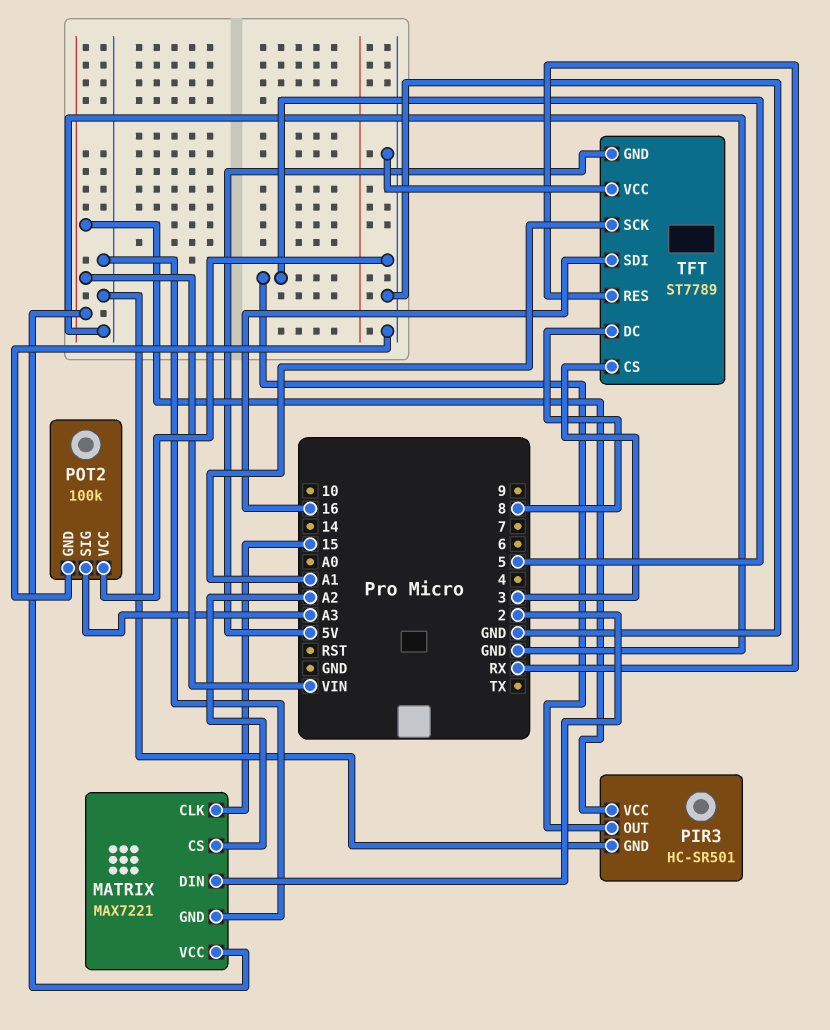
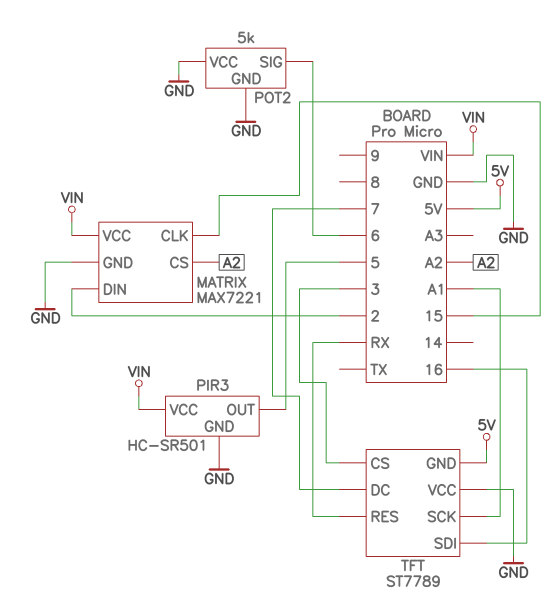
POT2: 100k -> 5k
POT2 pin SIG: A3 -> 6
TFT pin DC: 8 -> 7

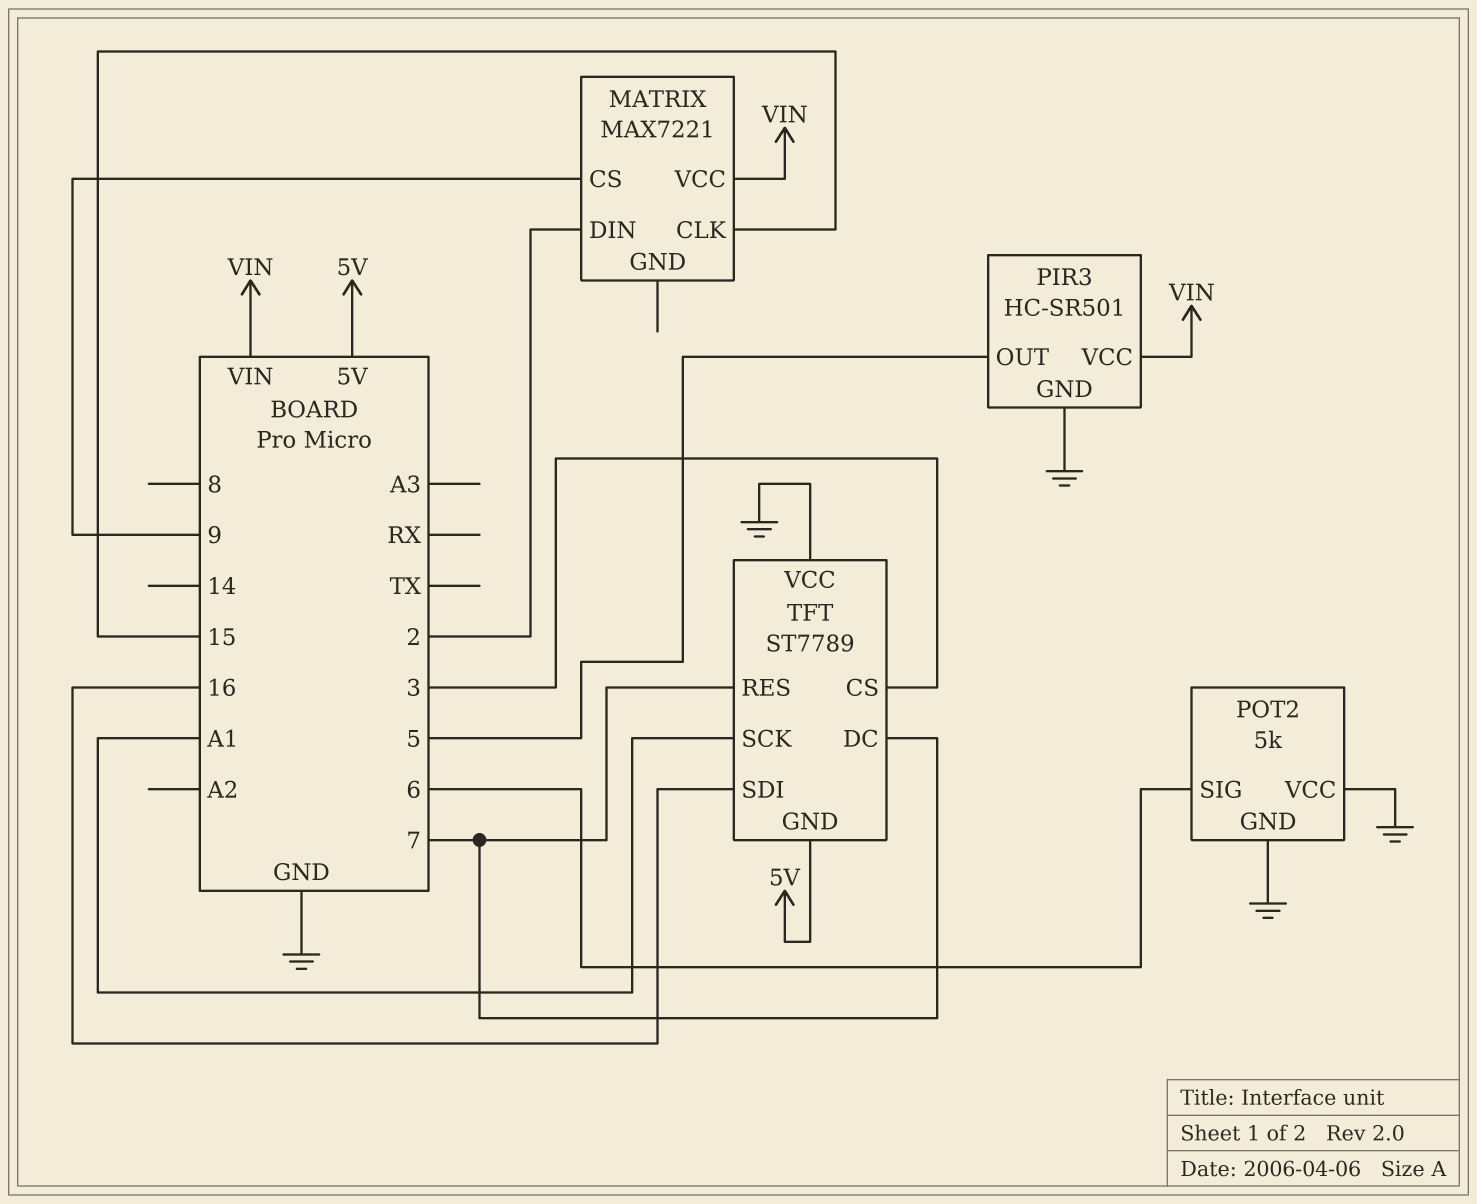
MATRIX pin CS: A2 -> 9
MATRIX pin GND: GND -> none
TFT pin RES: RX -> 7

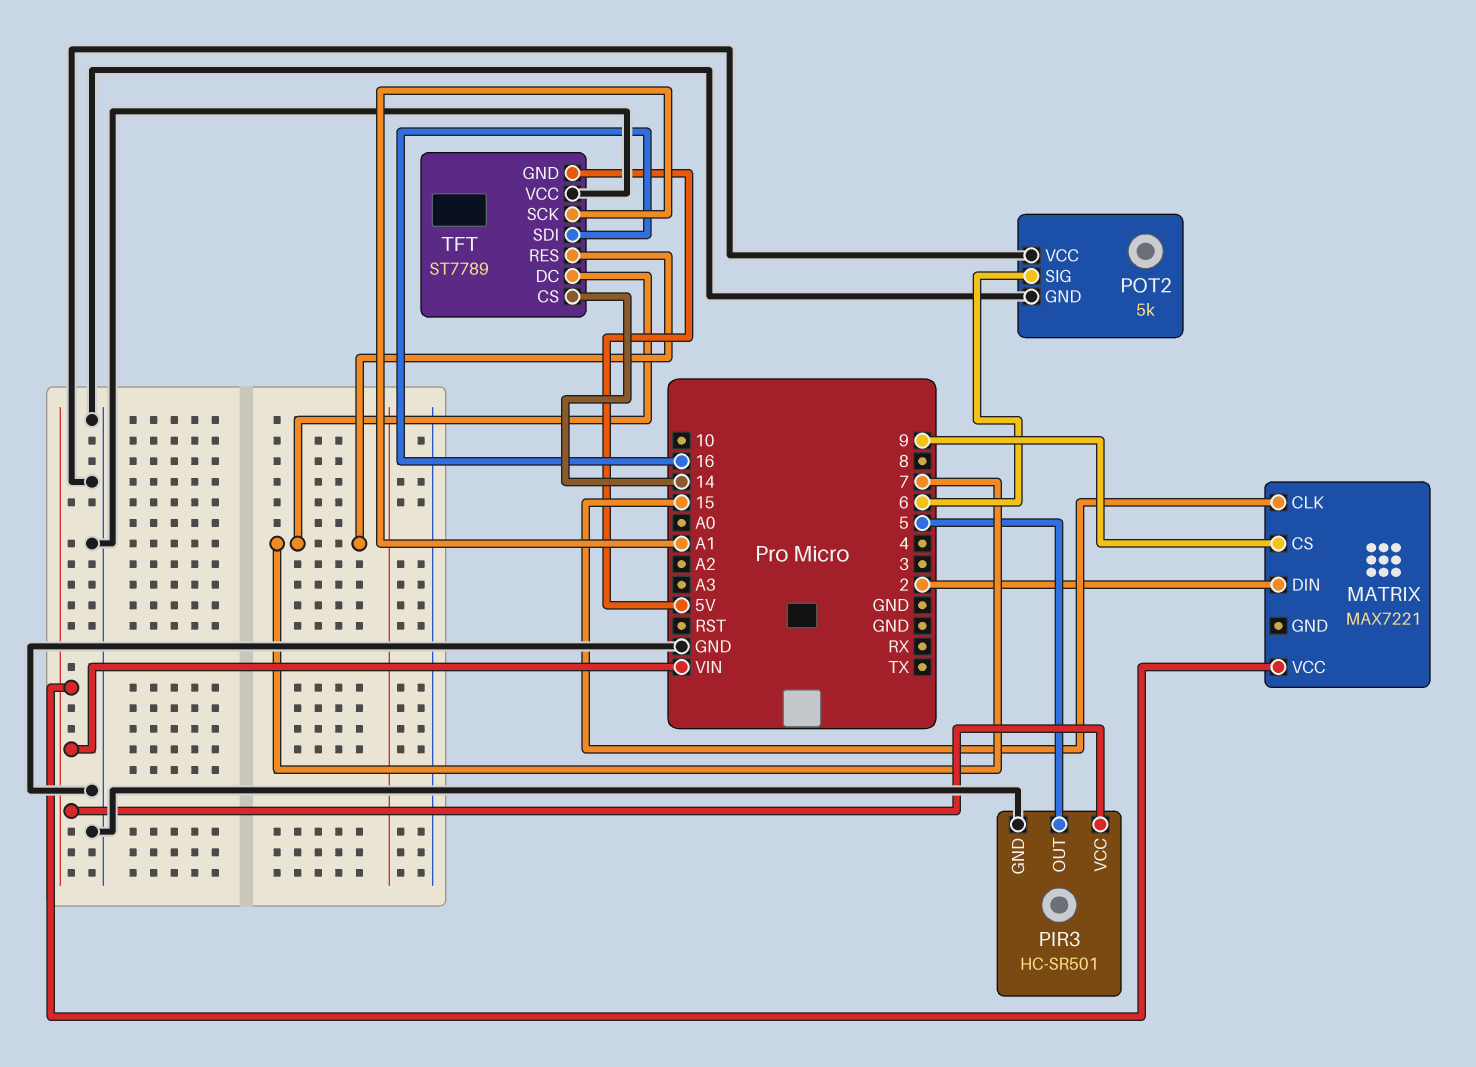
TFT pin CS: 3 -> 14

